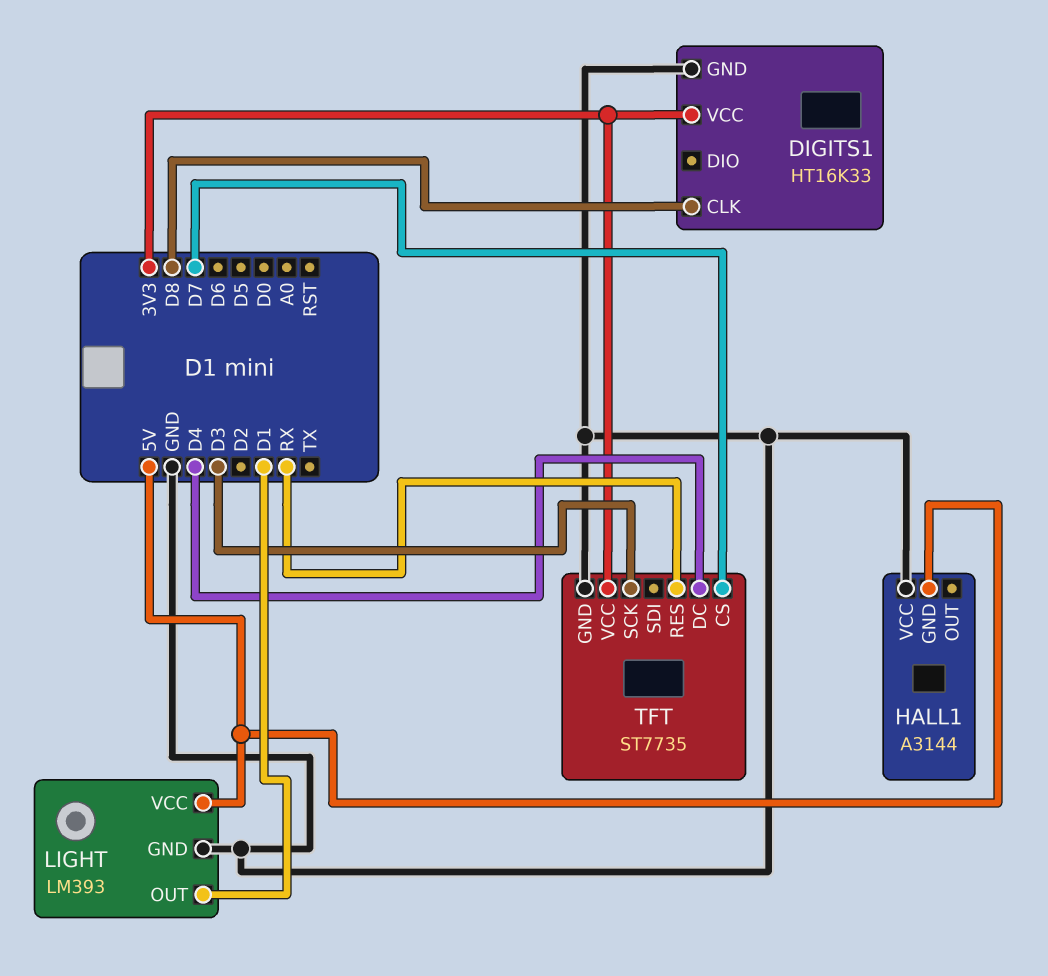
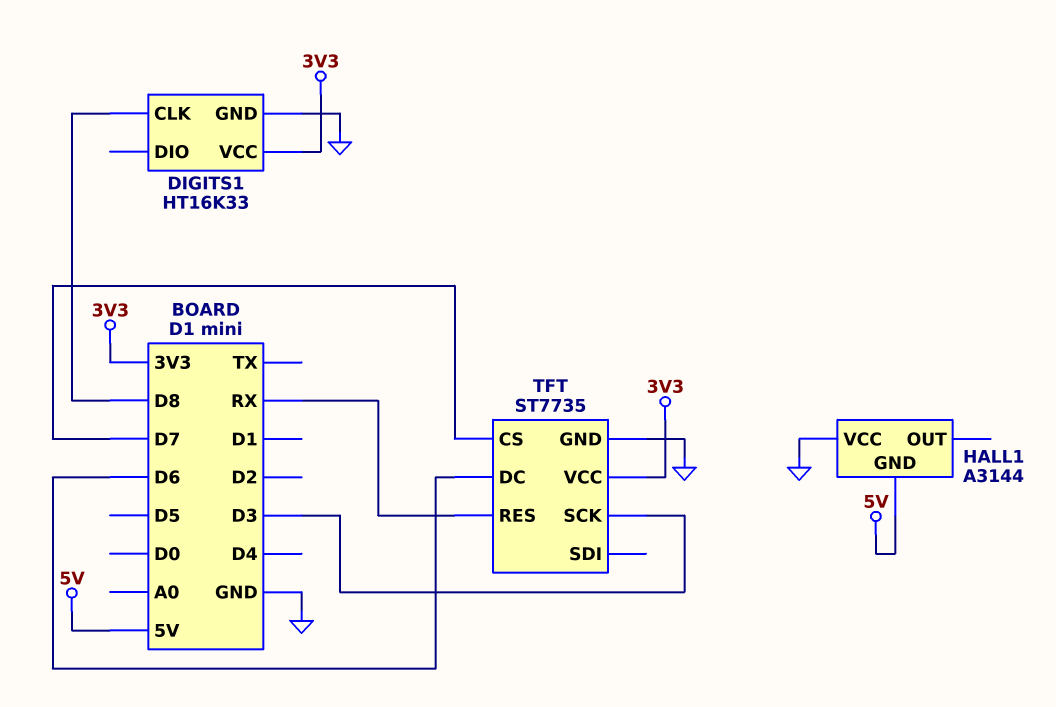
LIGHT: LM393 -> none
LIGHT pin GND: GND -> none
LIGHT pin OUT: D1 -> none
LIGHT pin VCC: 5V -> none
TFT pin DC: D4 -> D6

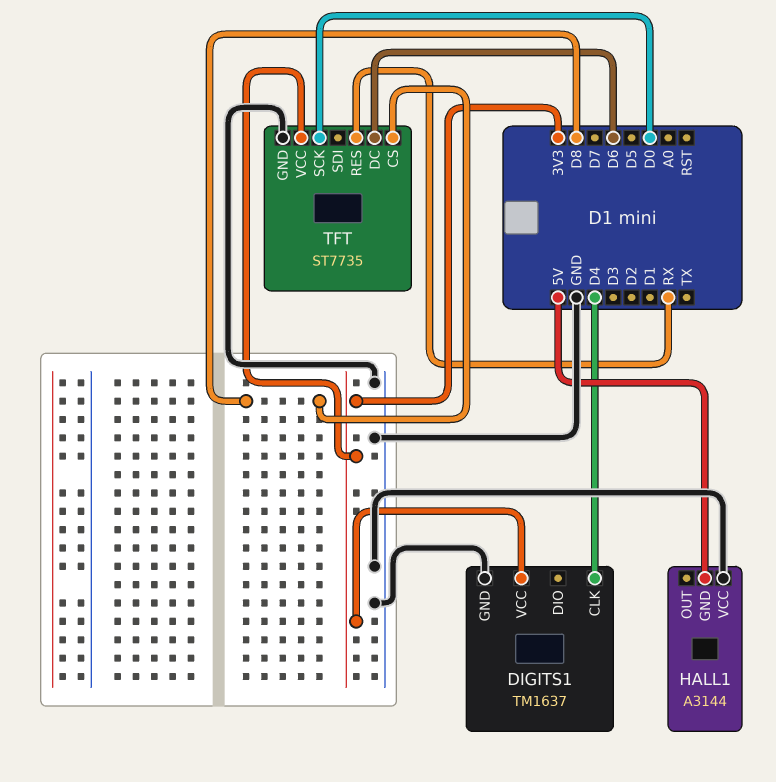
DIGITS1: HT16K33 -> TM1637
DIGITS1 pin CLK: D8 -> D4
TFT pin CS: D7 -> D8
TFT pin SCK: D3 -> D0

